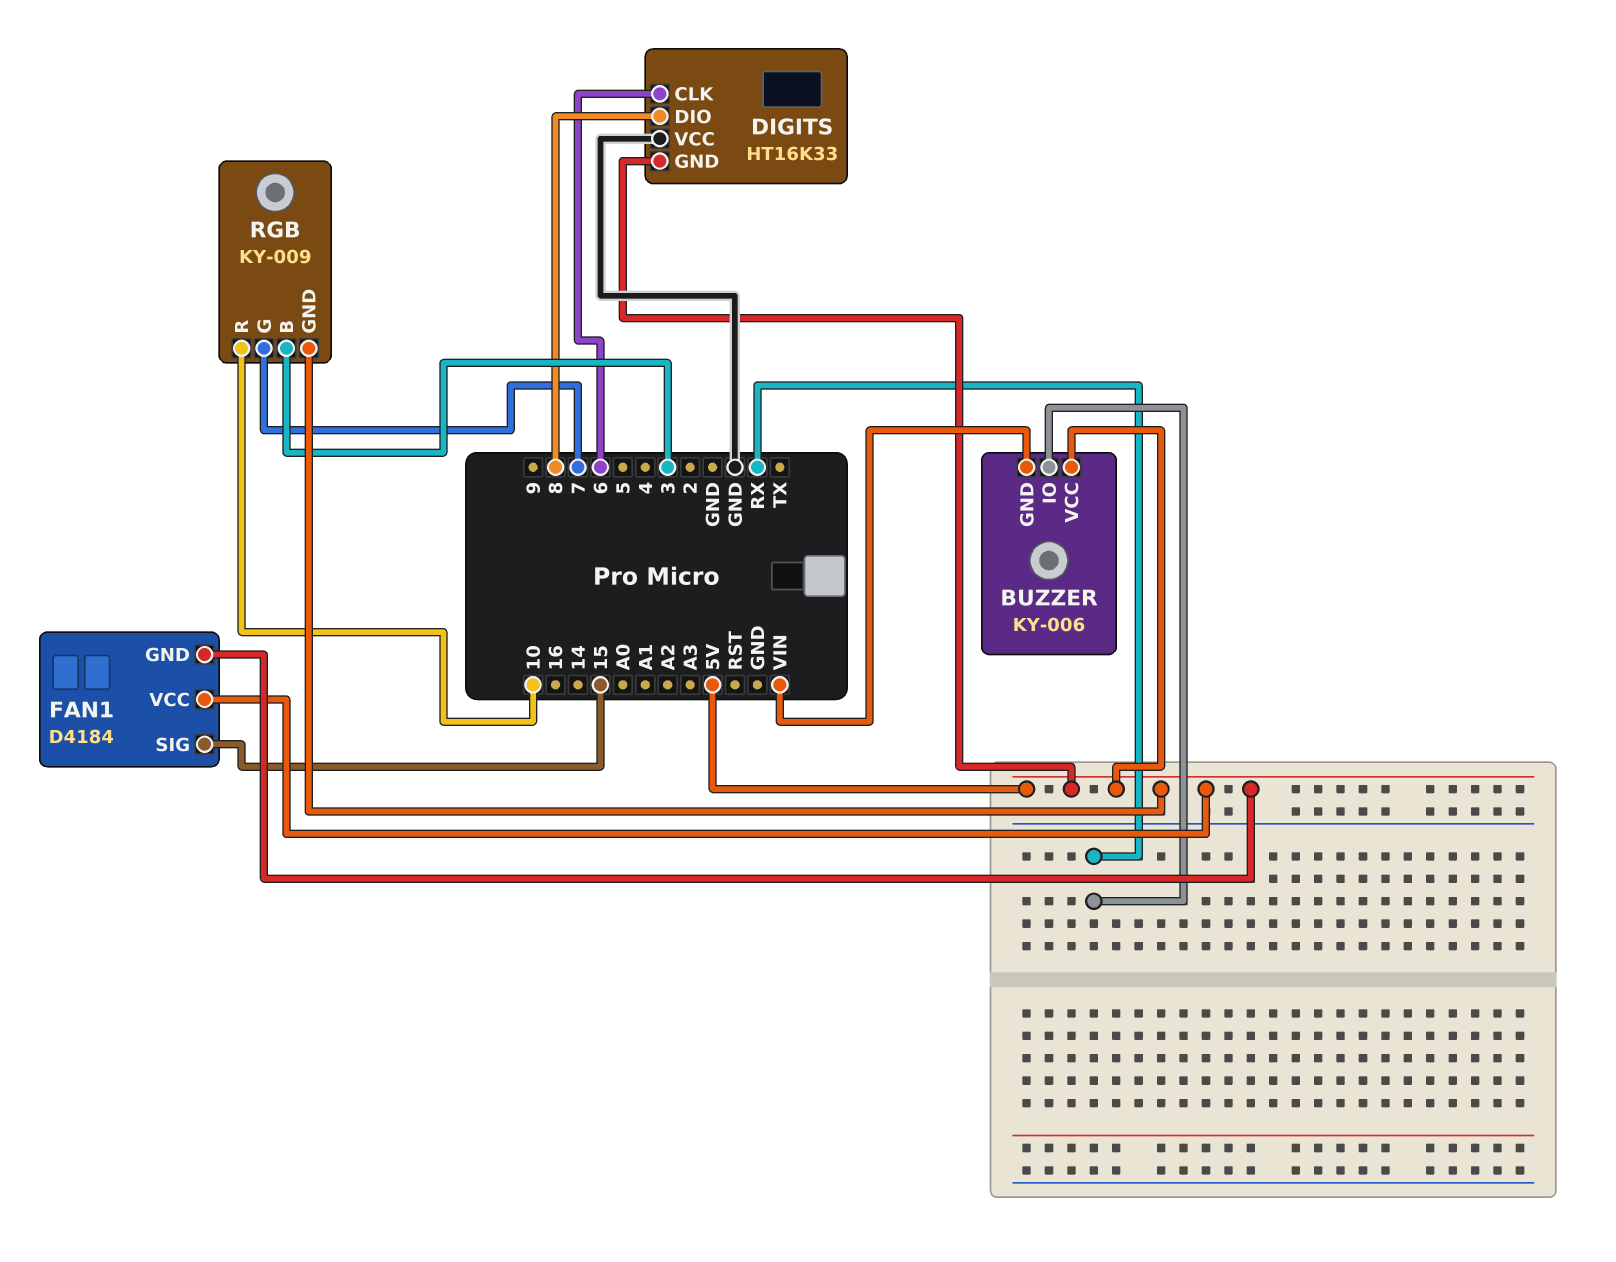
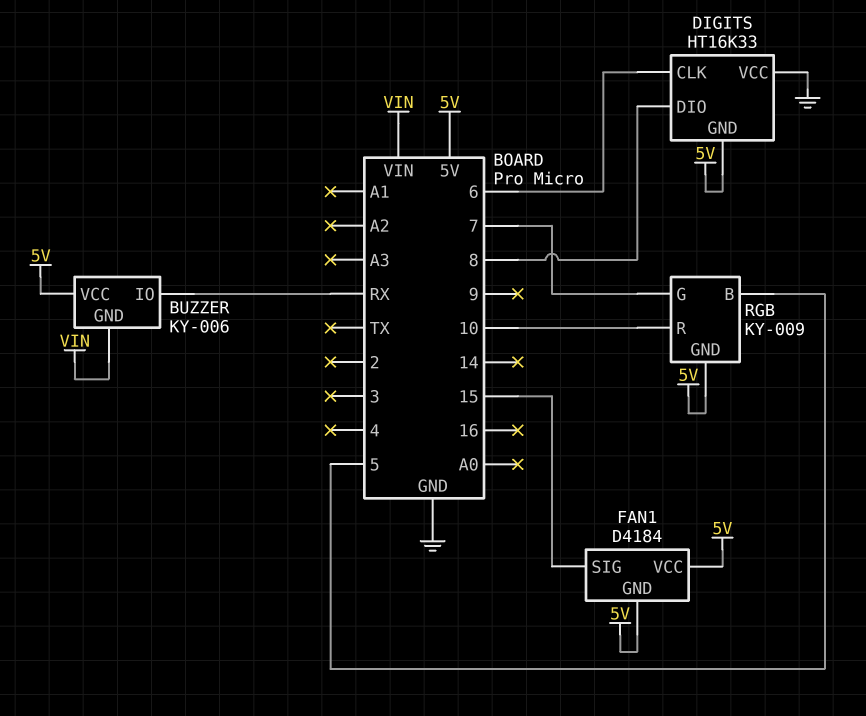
RGB pin B: 3 -> 5

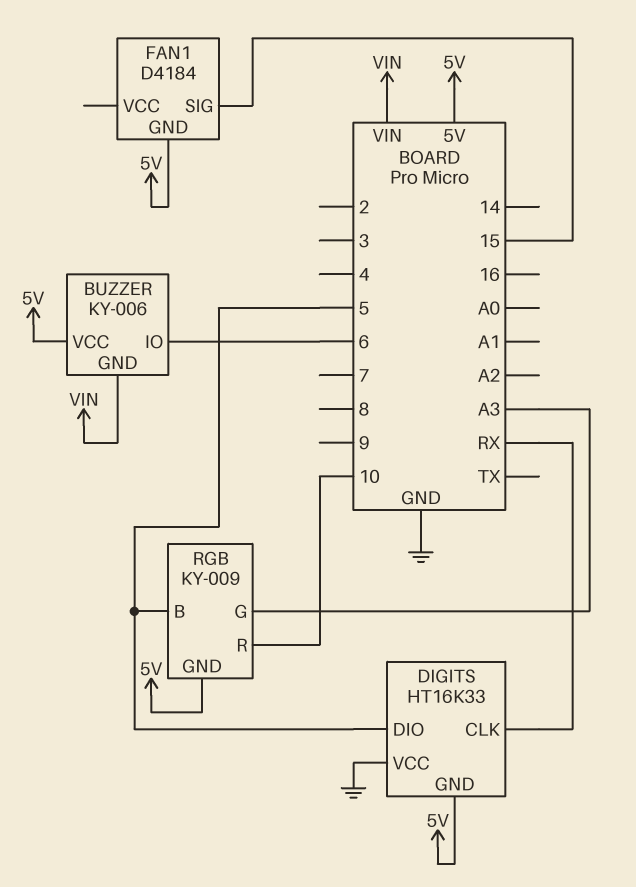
BUZZER pin IO: RX -> 6
DIGITS pin CLK: 6 -> RX
DIGITS pin DIO: 8 -> 5
FAN1 pin VCC: 5V -> none
RGB pin G: 7 -> A3

